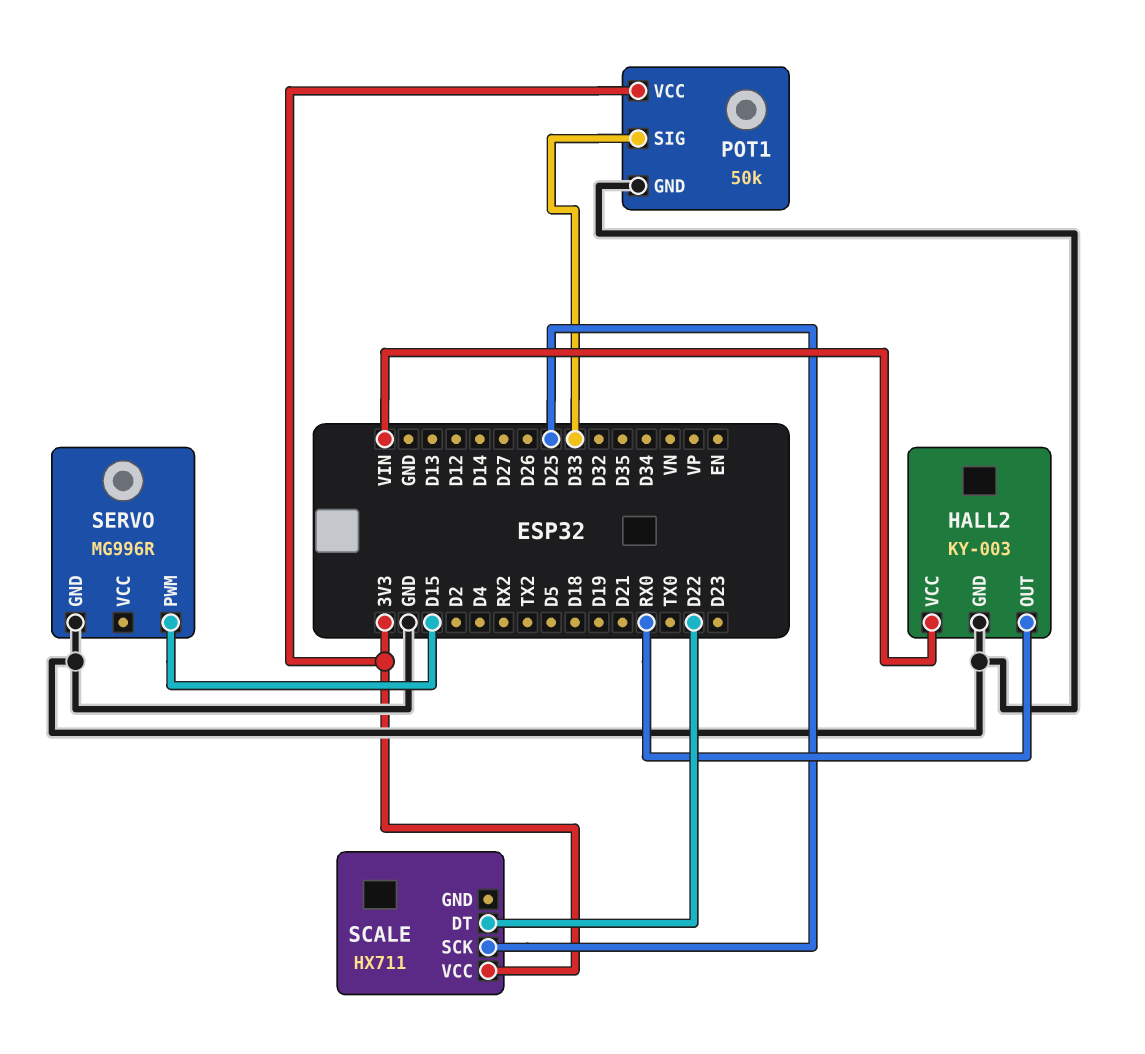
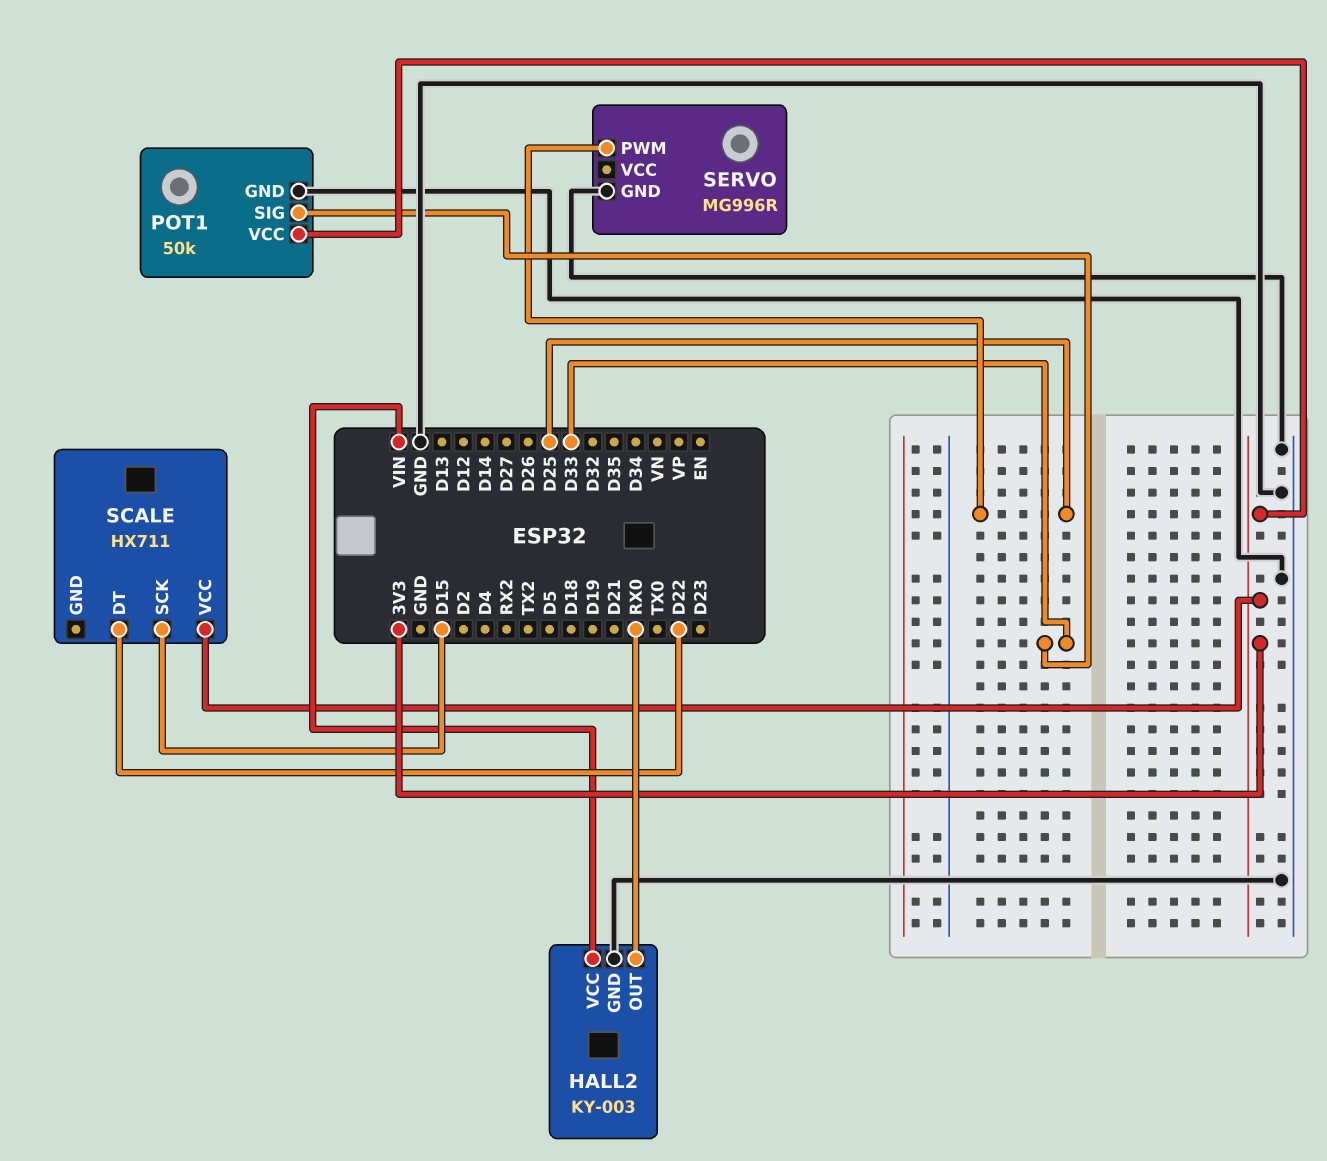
SCALE pin SCK: D25 -> D15
SERVO pin PWM: D15 -> D25

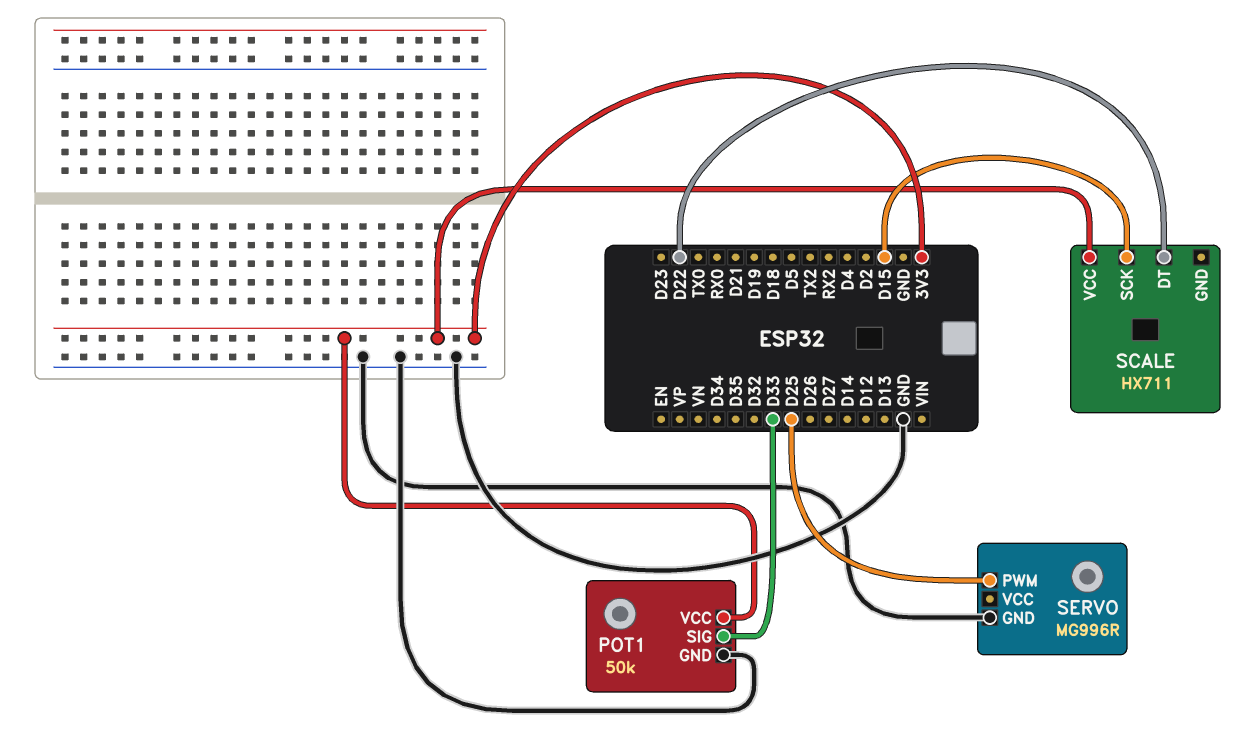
HALL2: KY-003 -> none
HALL2 pin GND: GND -> none
HALL2 pin OUT: RX0 -> none
HALL2 pin VCC: VIN -> none

